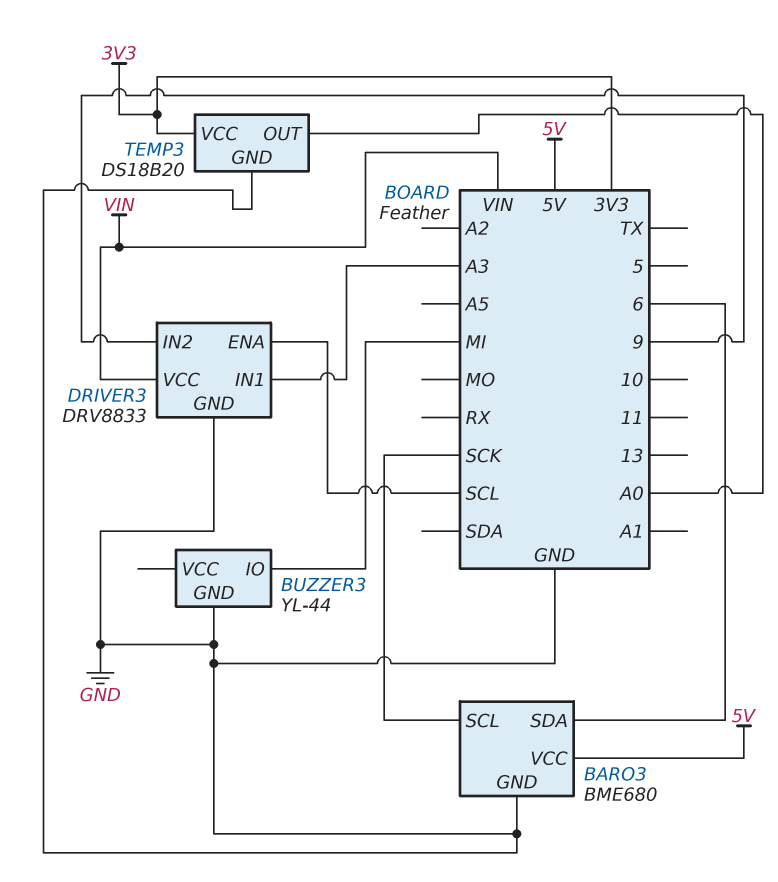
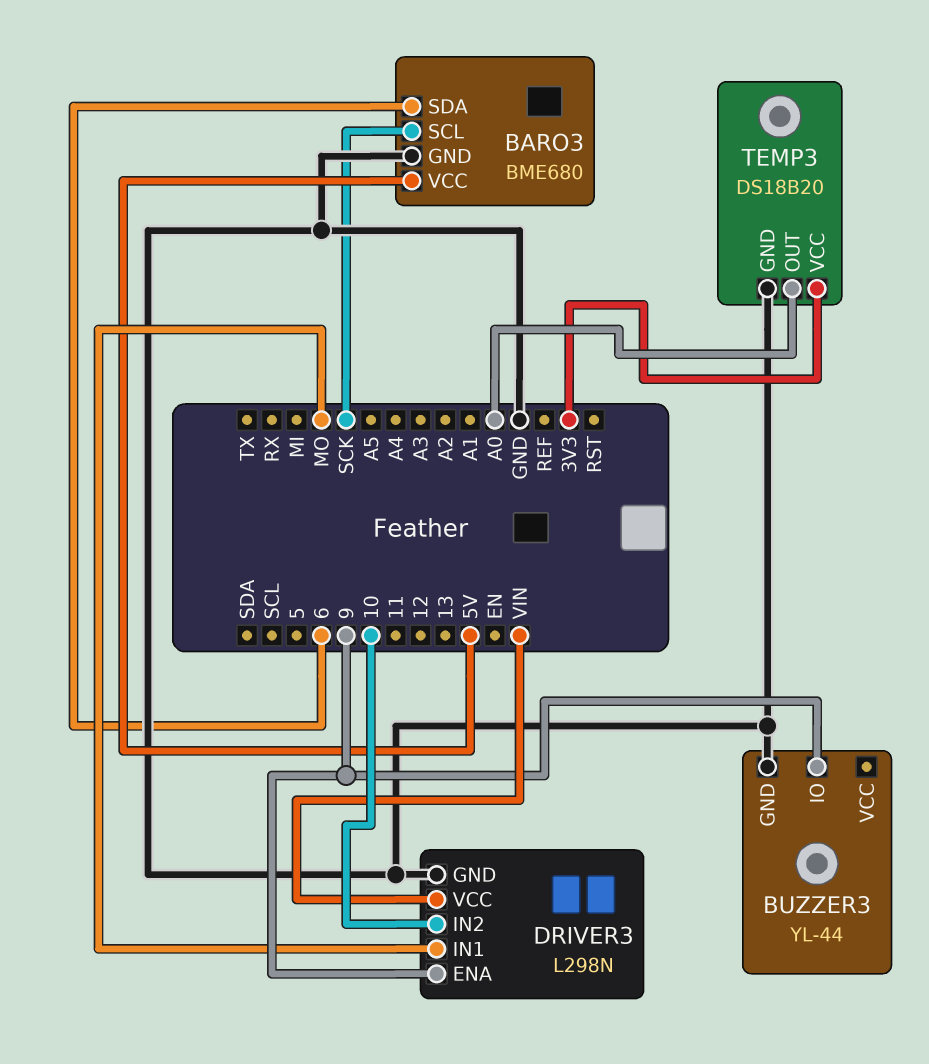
BUZZER3 pin IO: MI -> 9
DRIVER3: DRV8833 -> L298N
DRIVER3 pin ENA: SCL -> 9
DRIVER3 pin IN1: A3 -> MO
DRIVER3 pin IN2: 9 -> 10

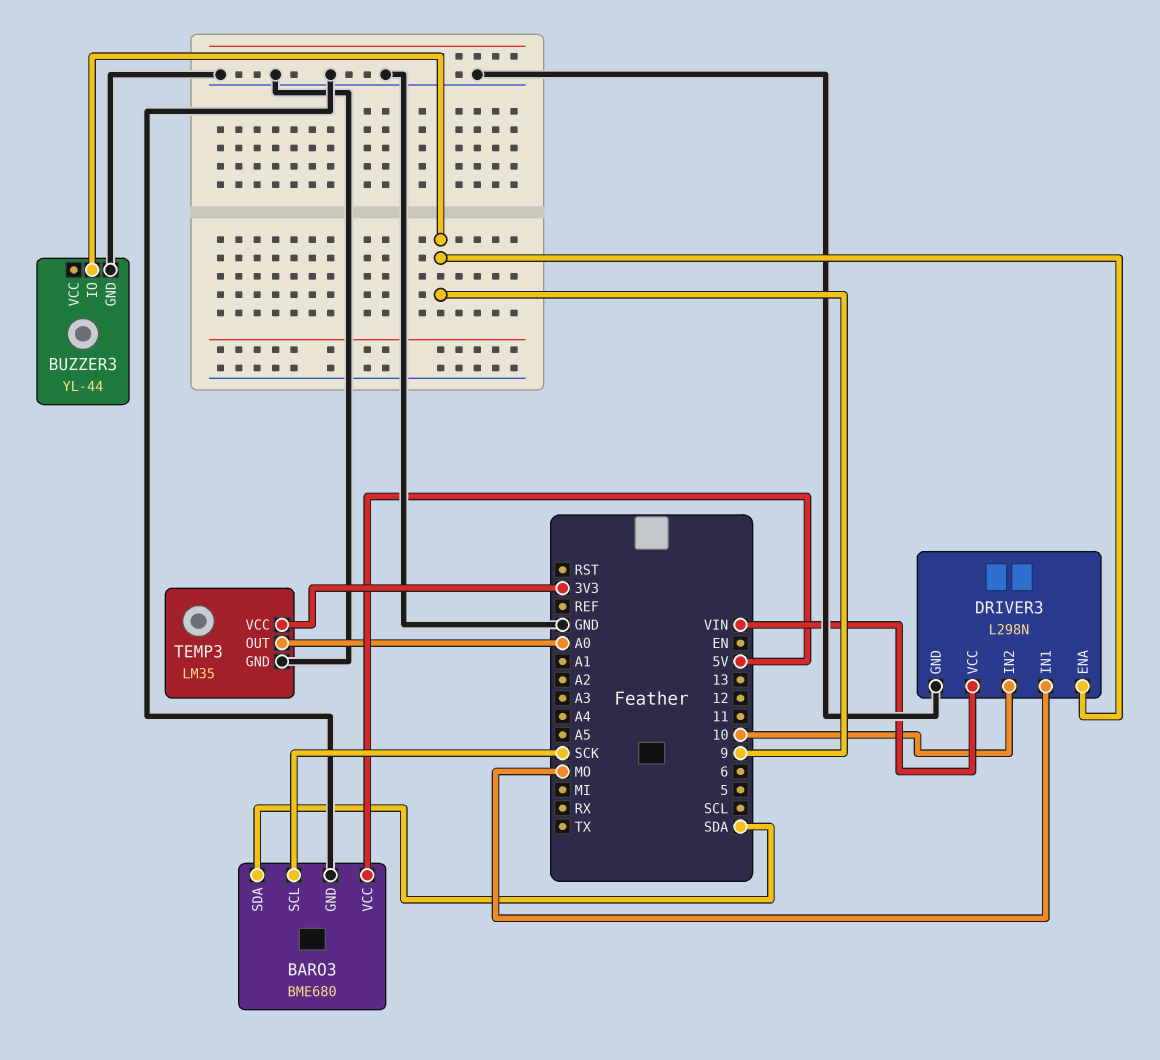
BARO3 pin SDA: 6 -> SDA
TEMP3: DS18B20 -> LM35

